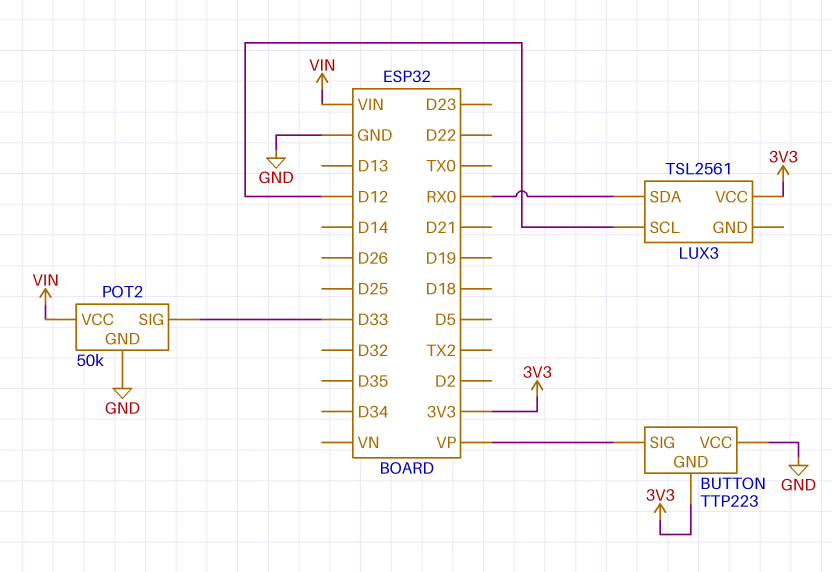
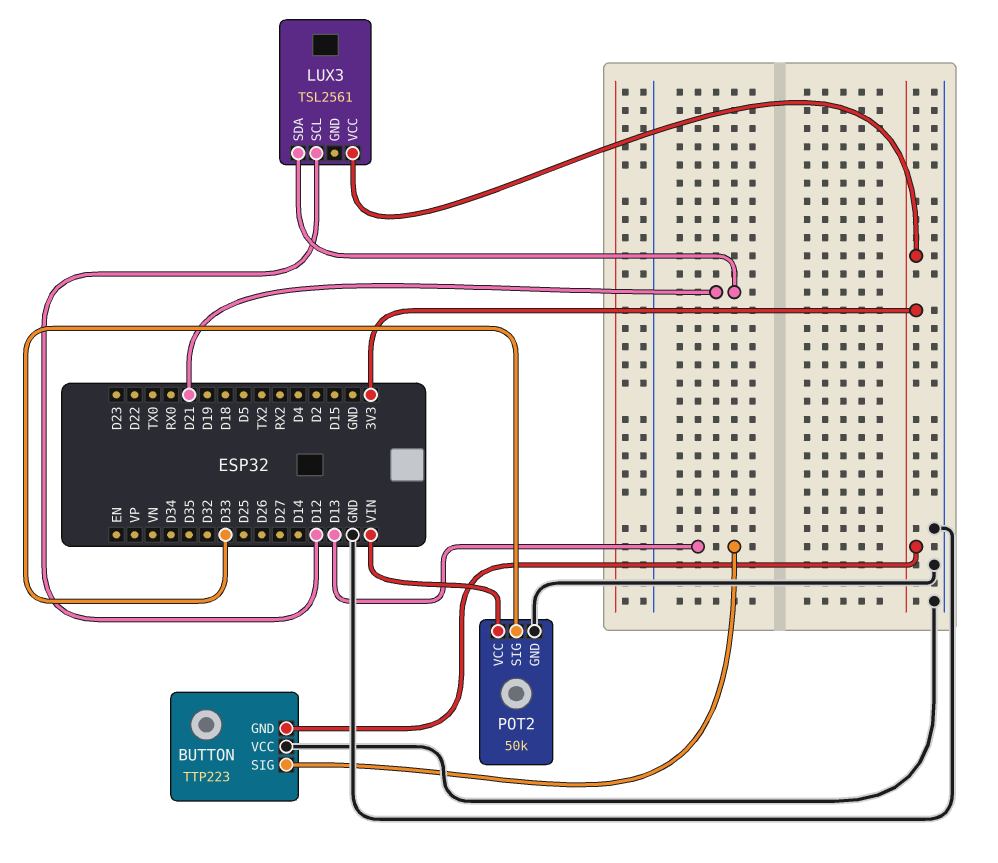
BUTTON pin SIG: VP -> D13
LUX3 pin SDA: RX0 -> D21

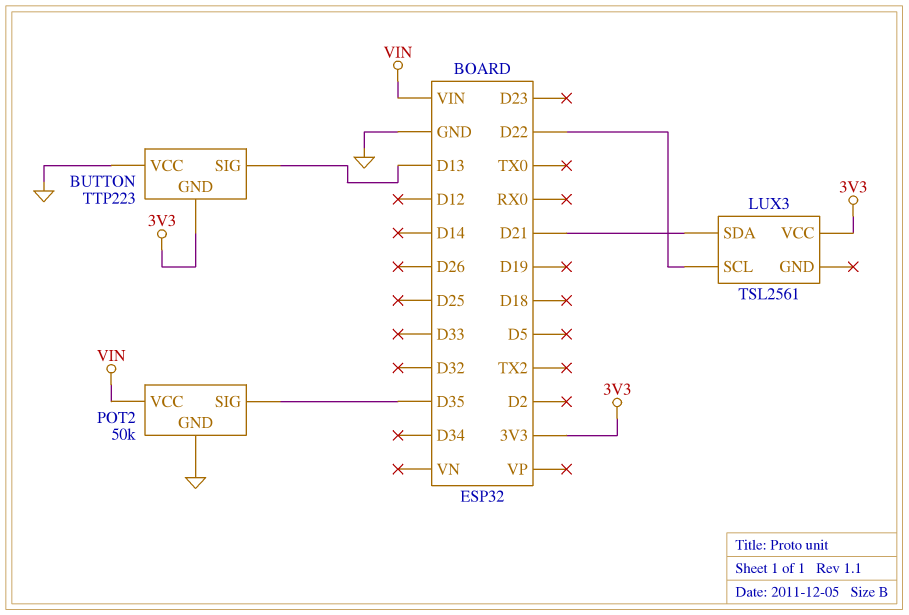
LUX3 pin SCL: D12 -> D22
POT2 pin SIG: D33 -> D35

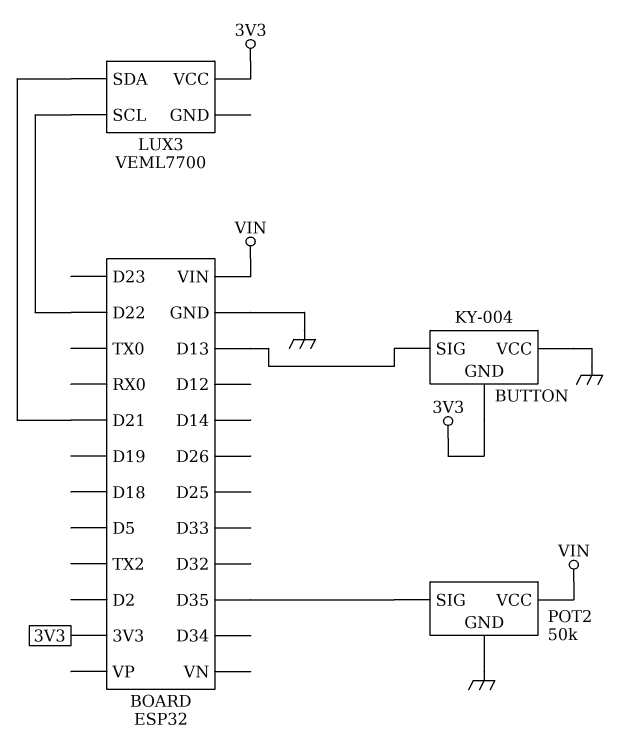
BUTTON: TTP223 -> KY-004
LUX3: TSL2561 -> VEML7700

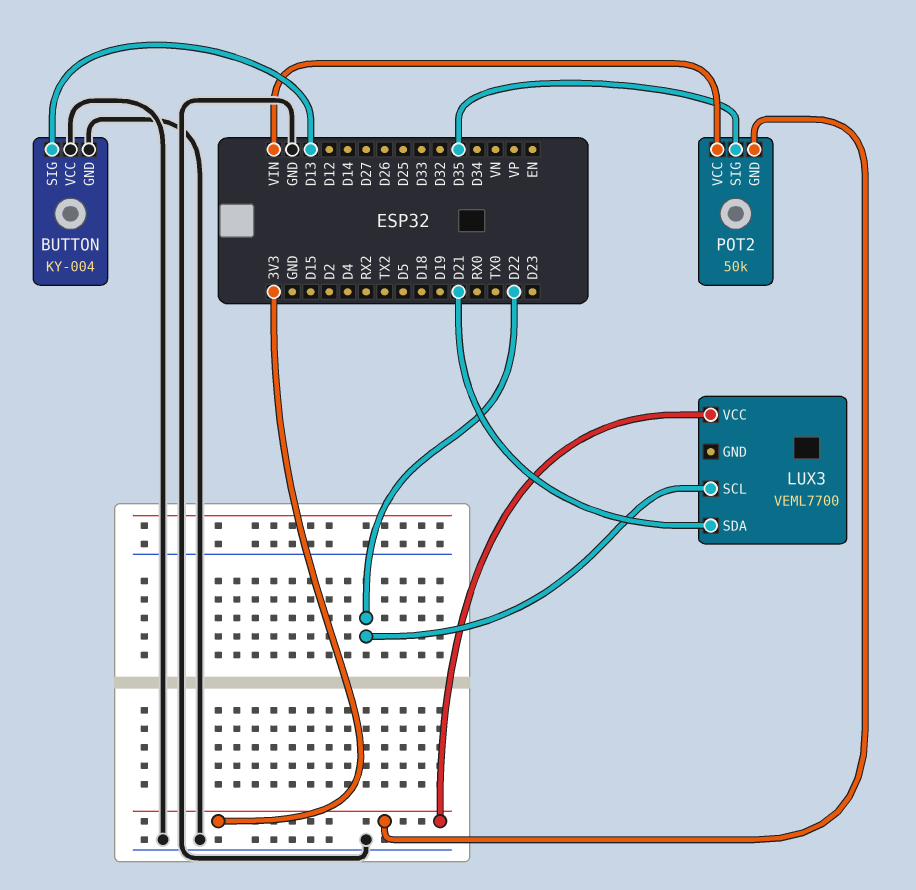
BUTTON pin GND: 3V3 -> GND
POT2 pin GND: GND -> 3V3

